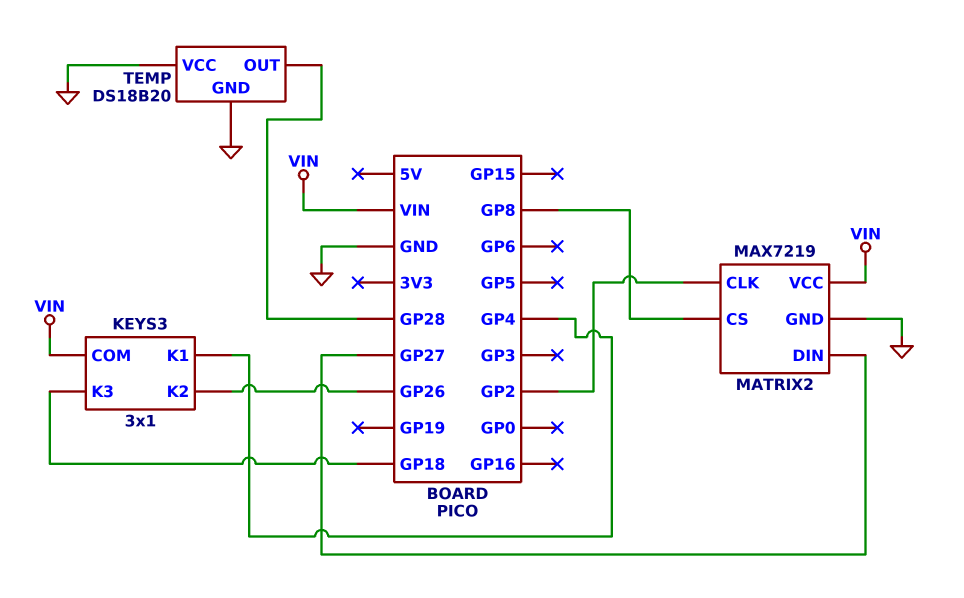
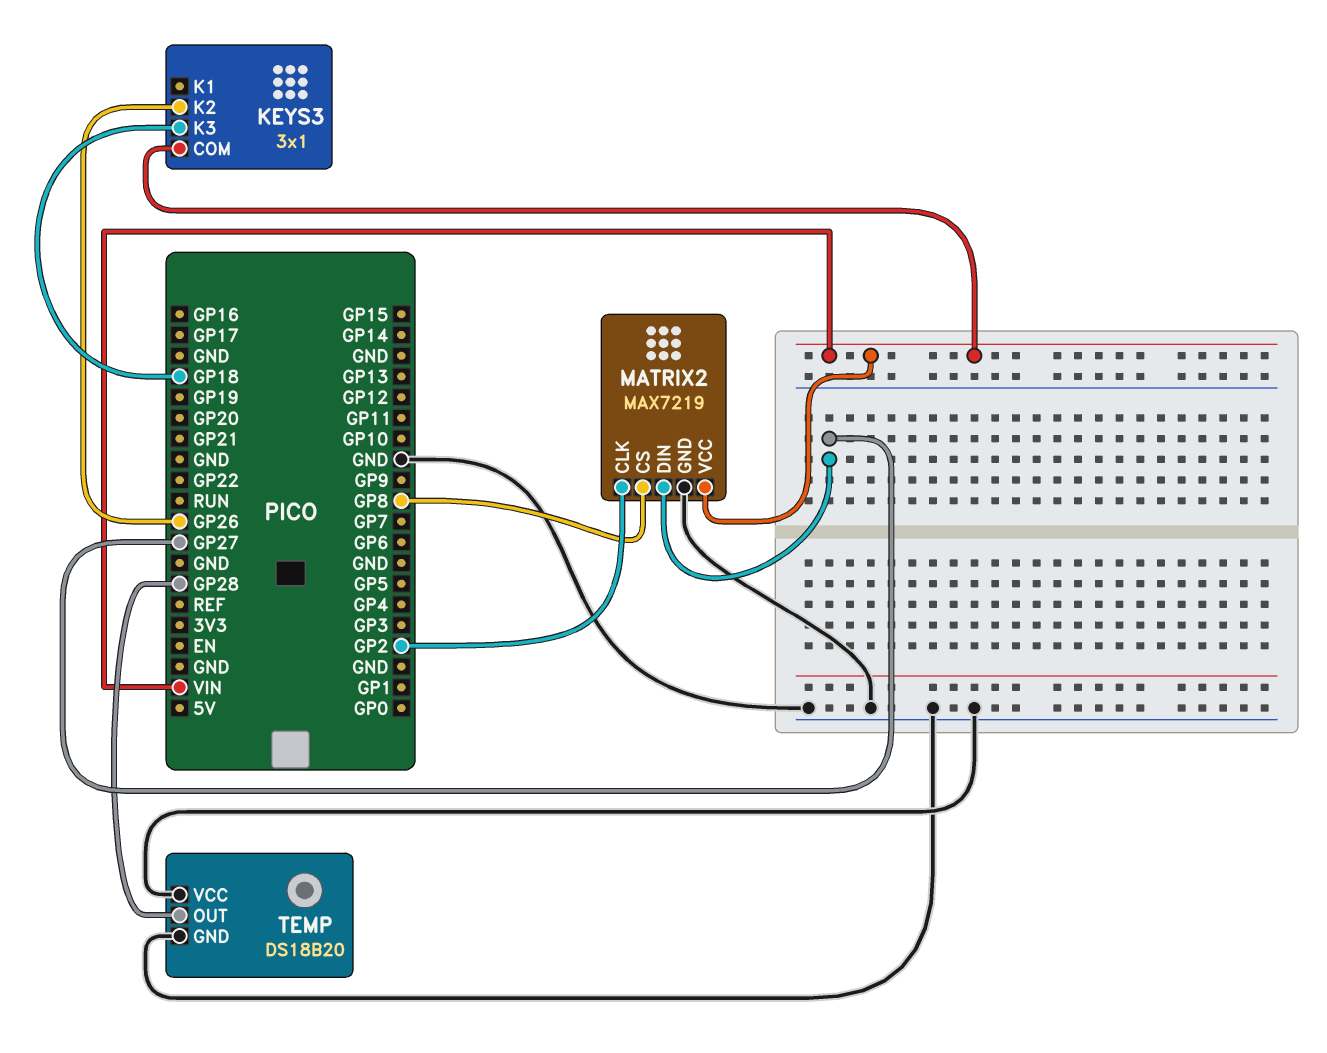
KEYS3 pin K1: GP4 -> none

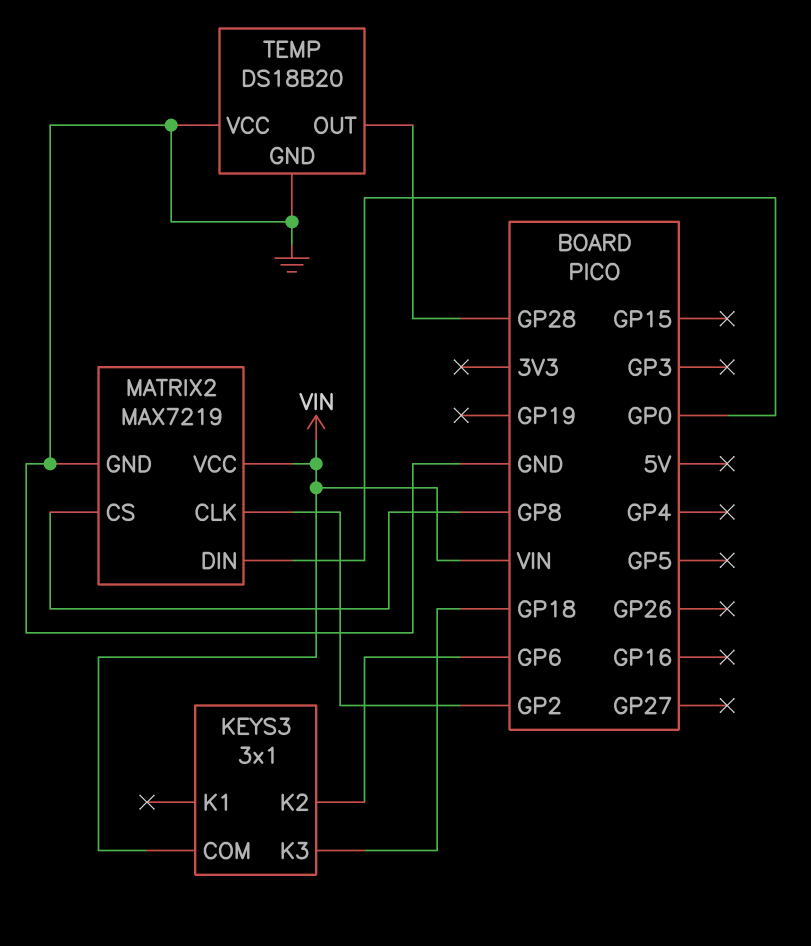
KEYS3 pin K2: GP26 -> GP6
MATRIX2 pin DIN: GP27 -> GP0

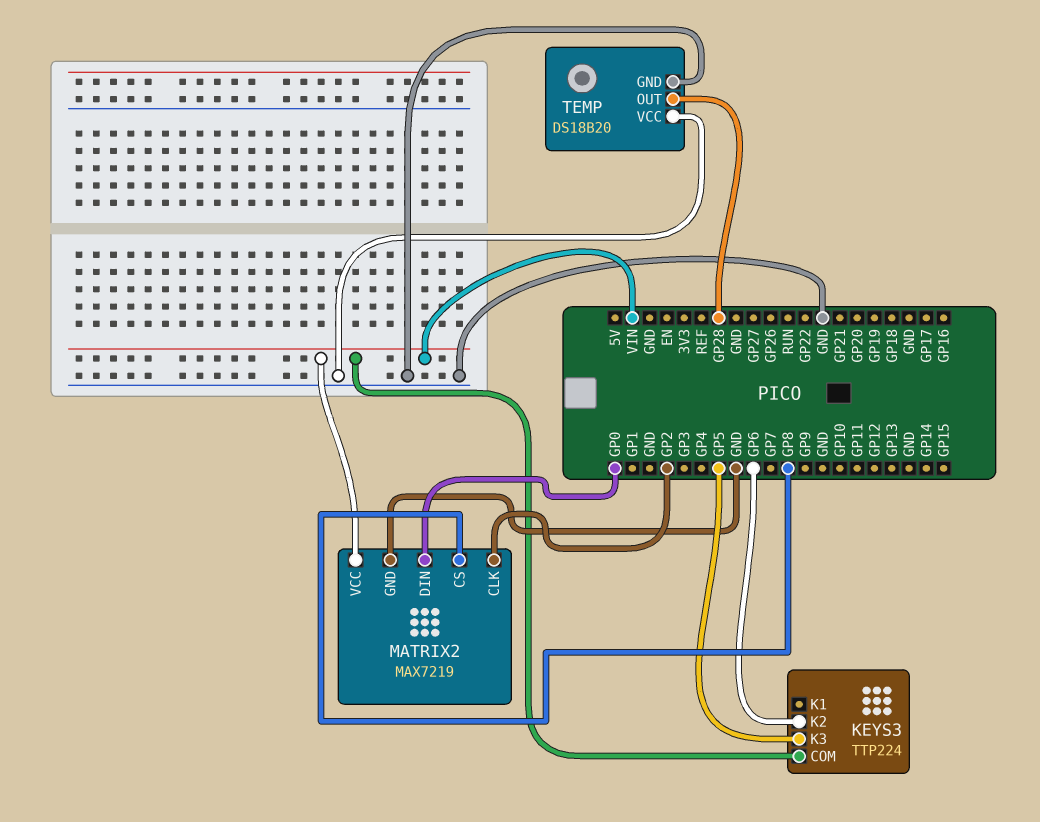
KEYS3: 3x1 -> TTP224
KEYS3 pin K3: GP18 -> GP5

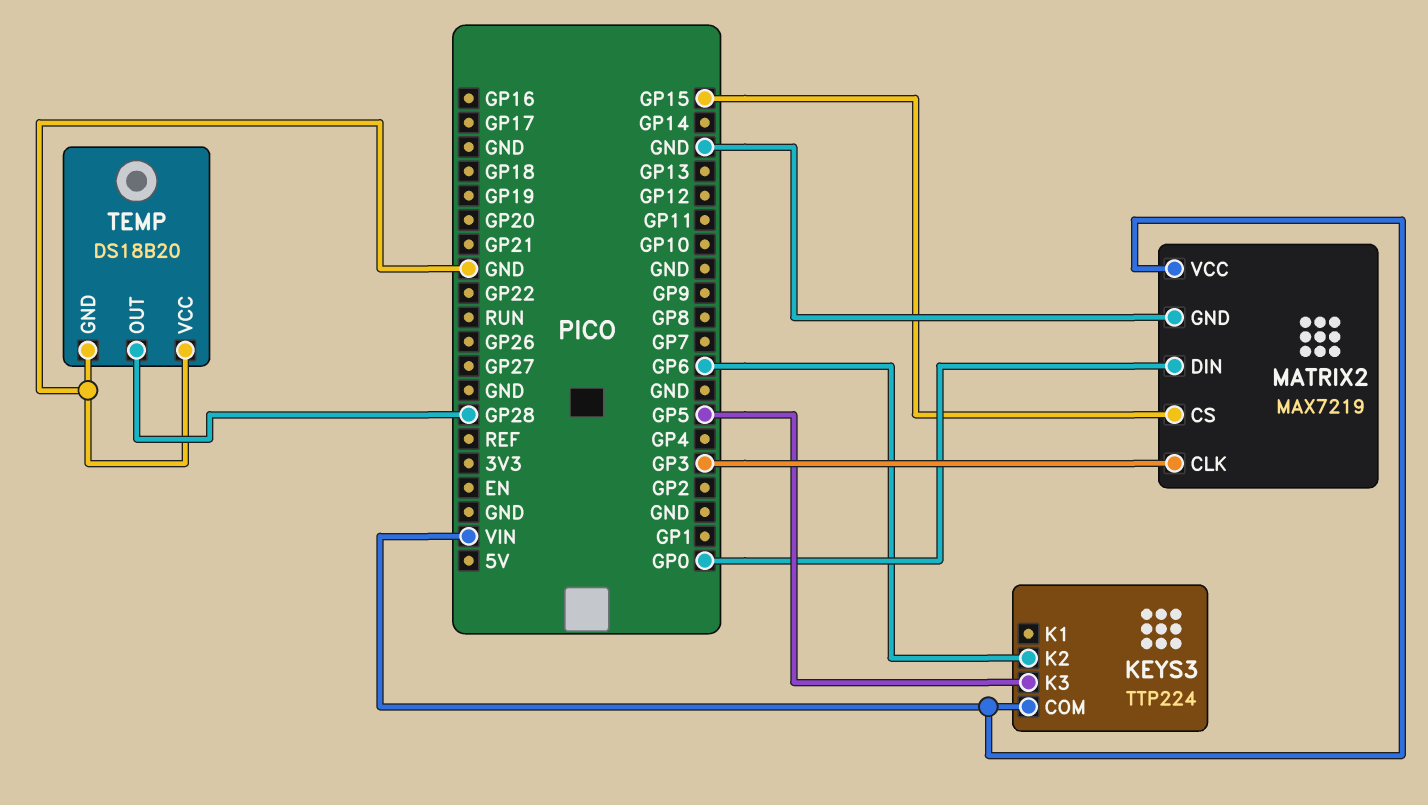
MATRIX2 pin CLK: GP2 -> GP3
MATRIX2 pin CS: GP8 -> GP15

